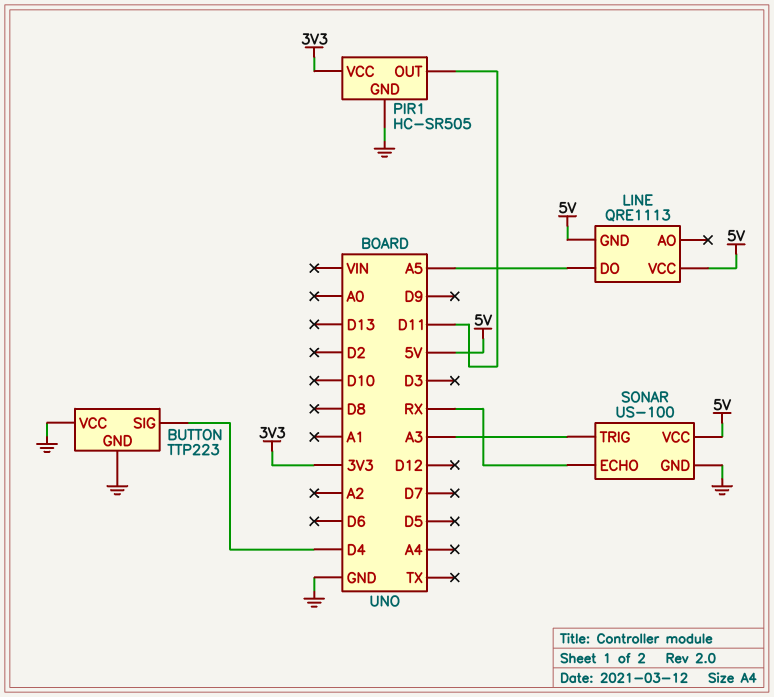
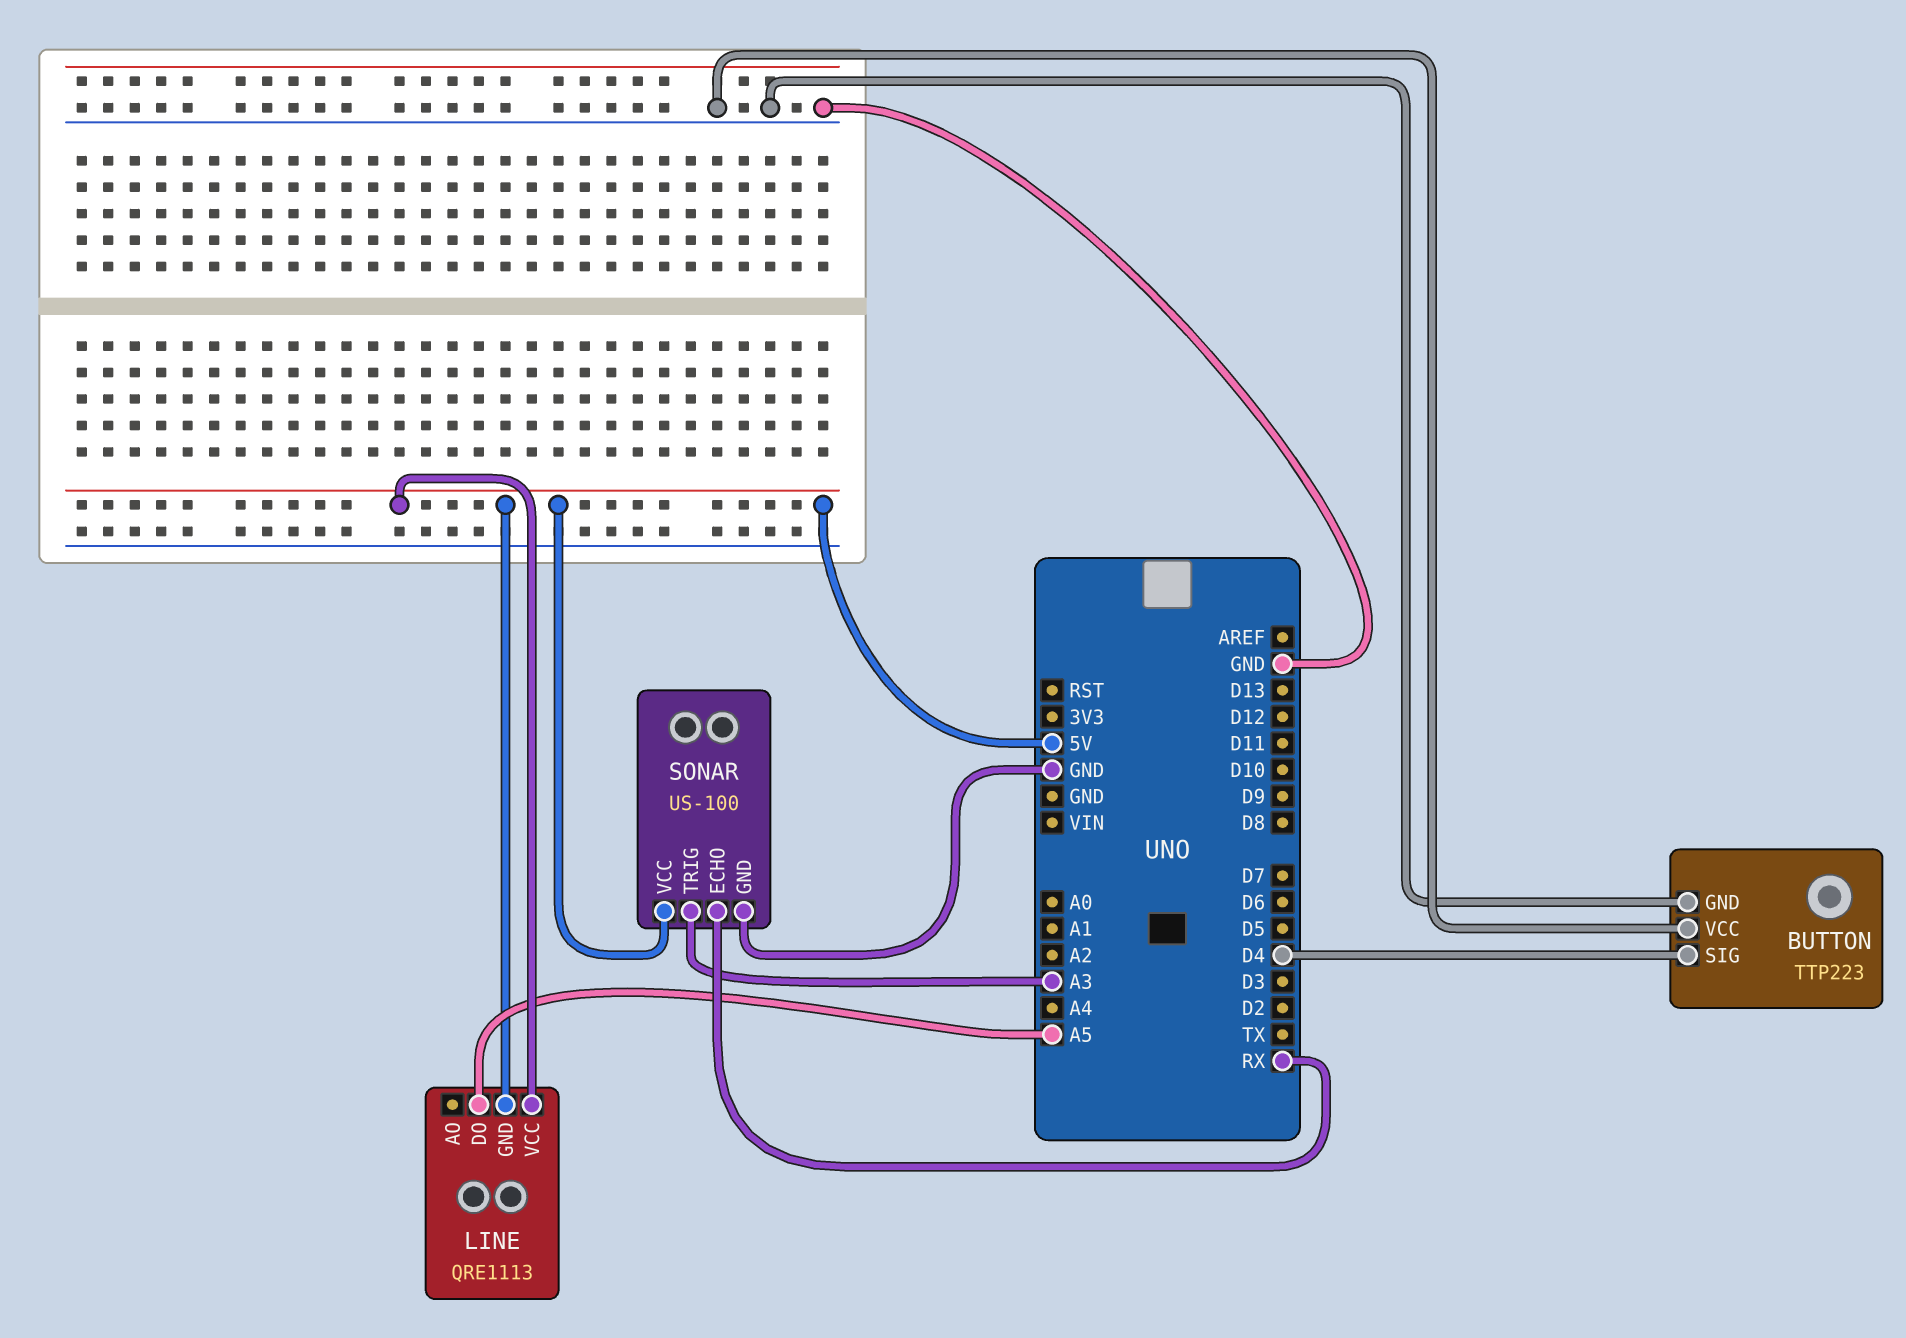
PIR1: HC-SR505 -> none
PIR1 pin GND: GND -> none
PIR1 pin OUT: D11 -> none
PIR1 pin VCC: 3V3 -> none

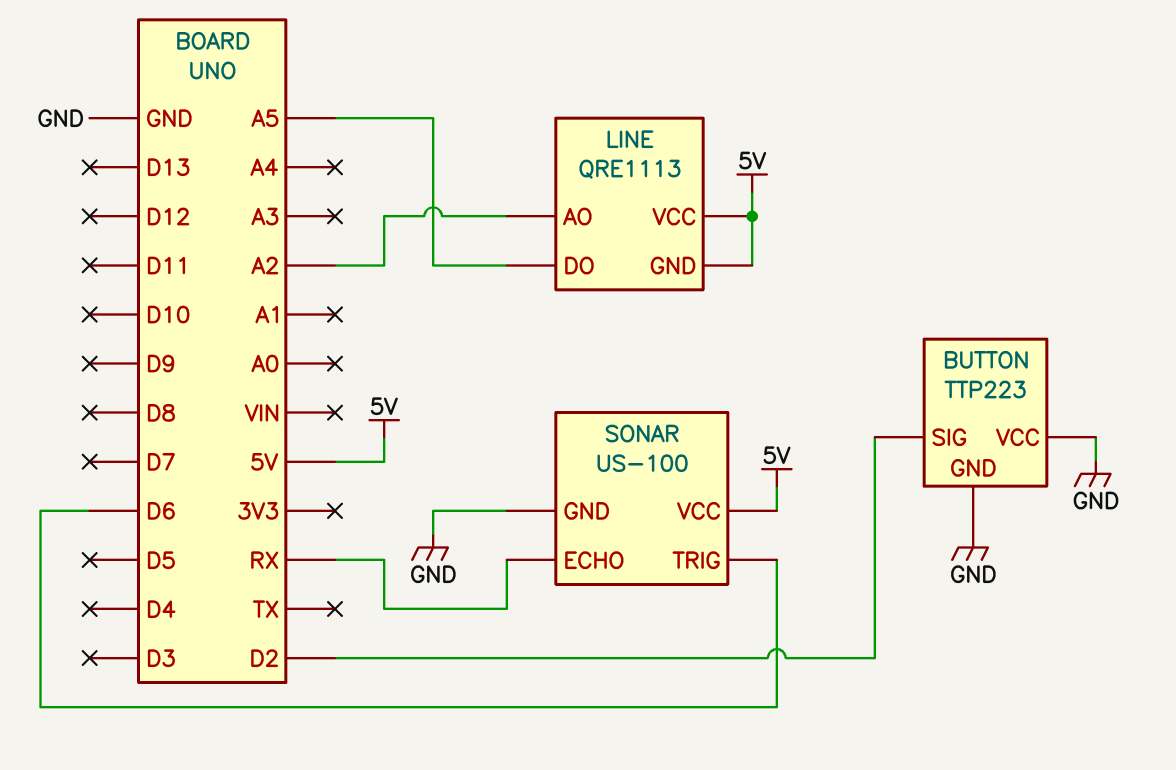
BUTTON pin SIG: D4 -> D2
LINE pin AO: none -> A2
SONAR pin TRIG: A3 -> D6

